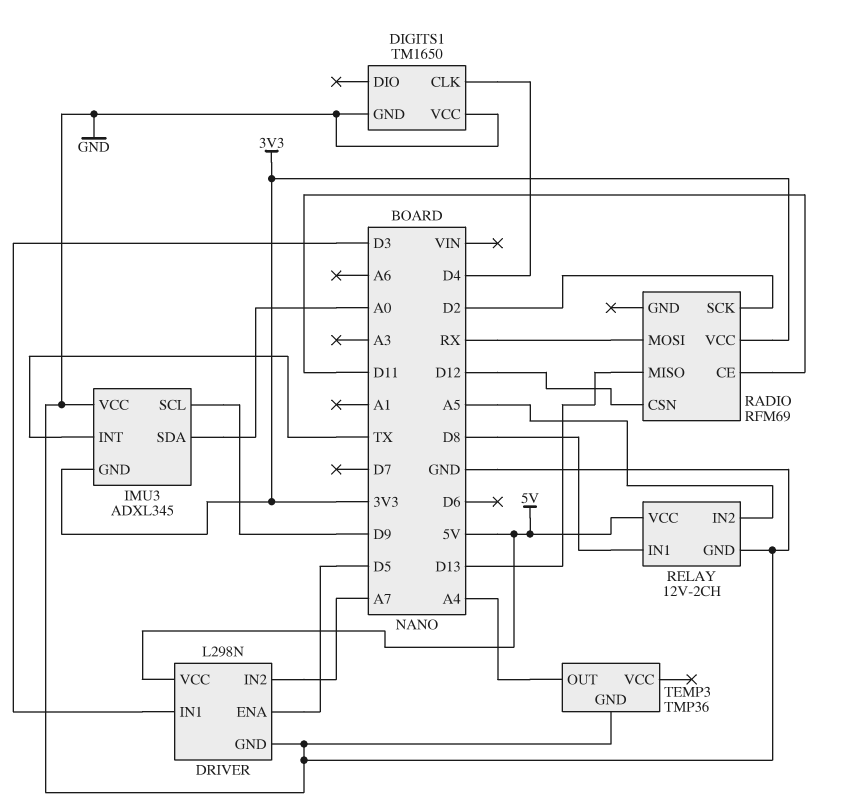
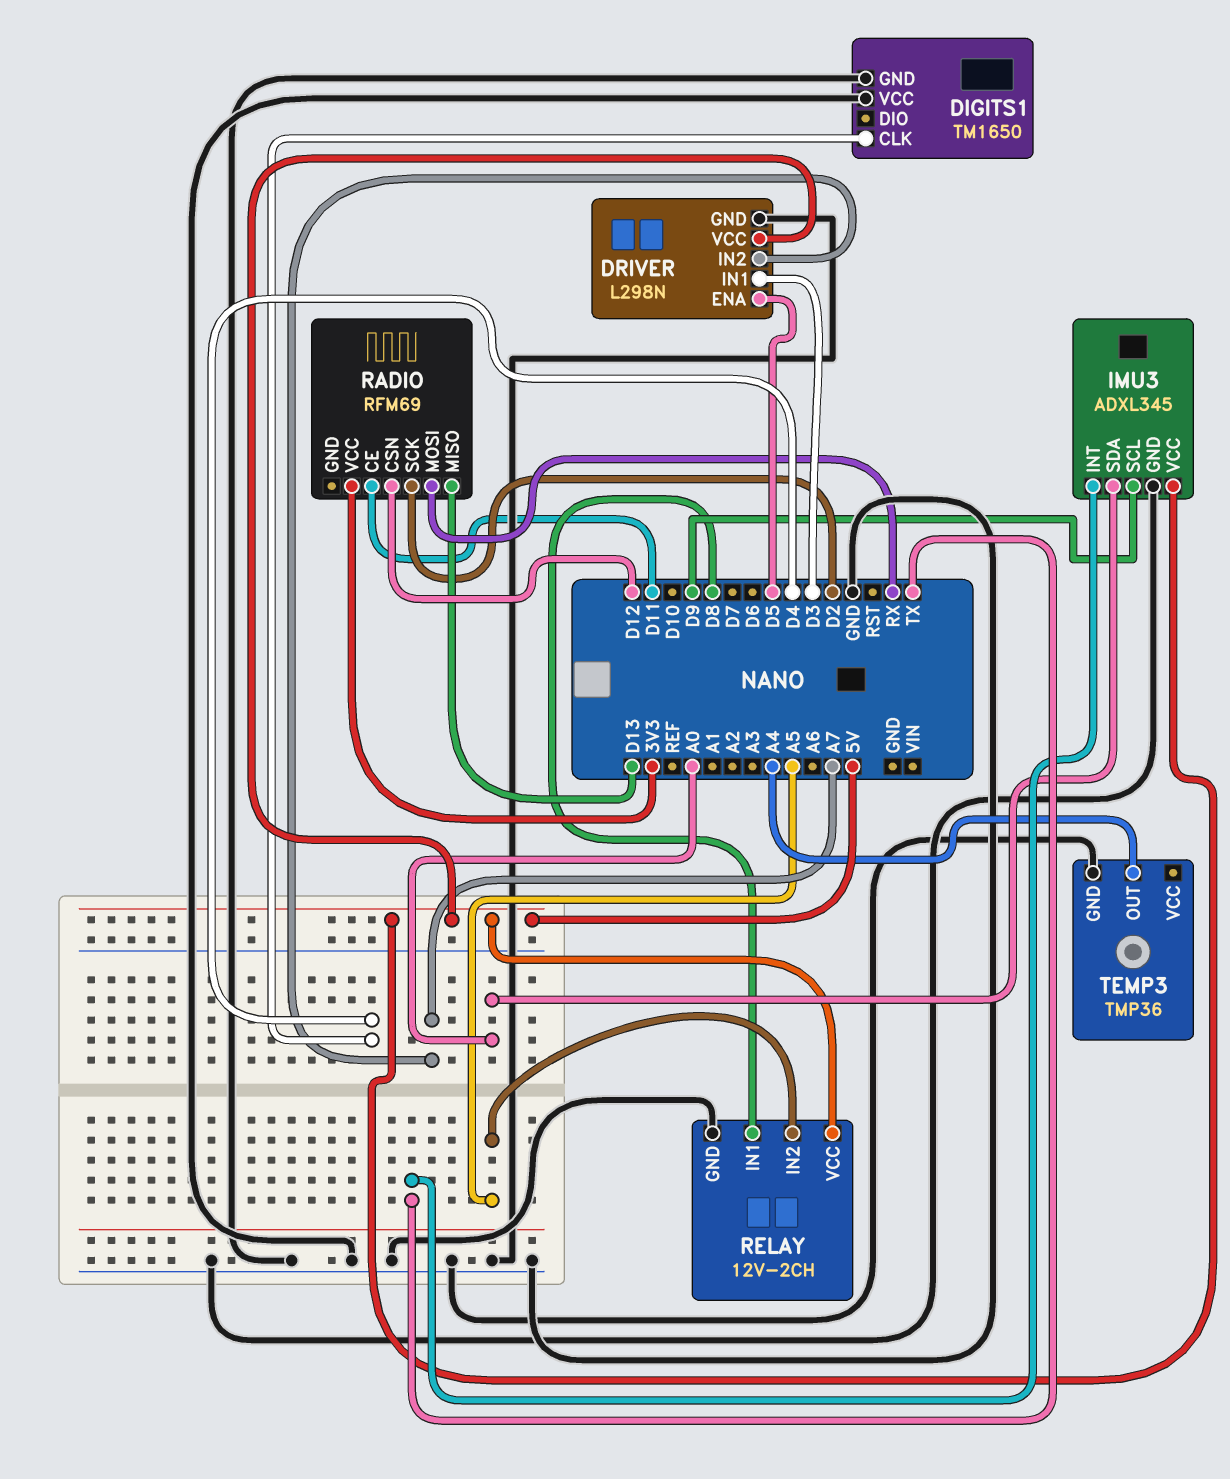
IMU3 pin GND: 3V3 -> GND
IMU3 pin VCC: GND -> 5V

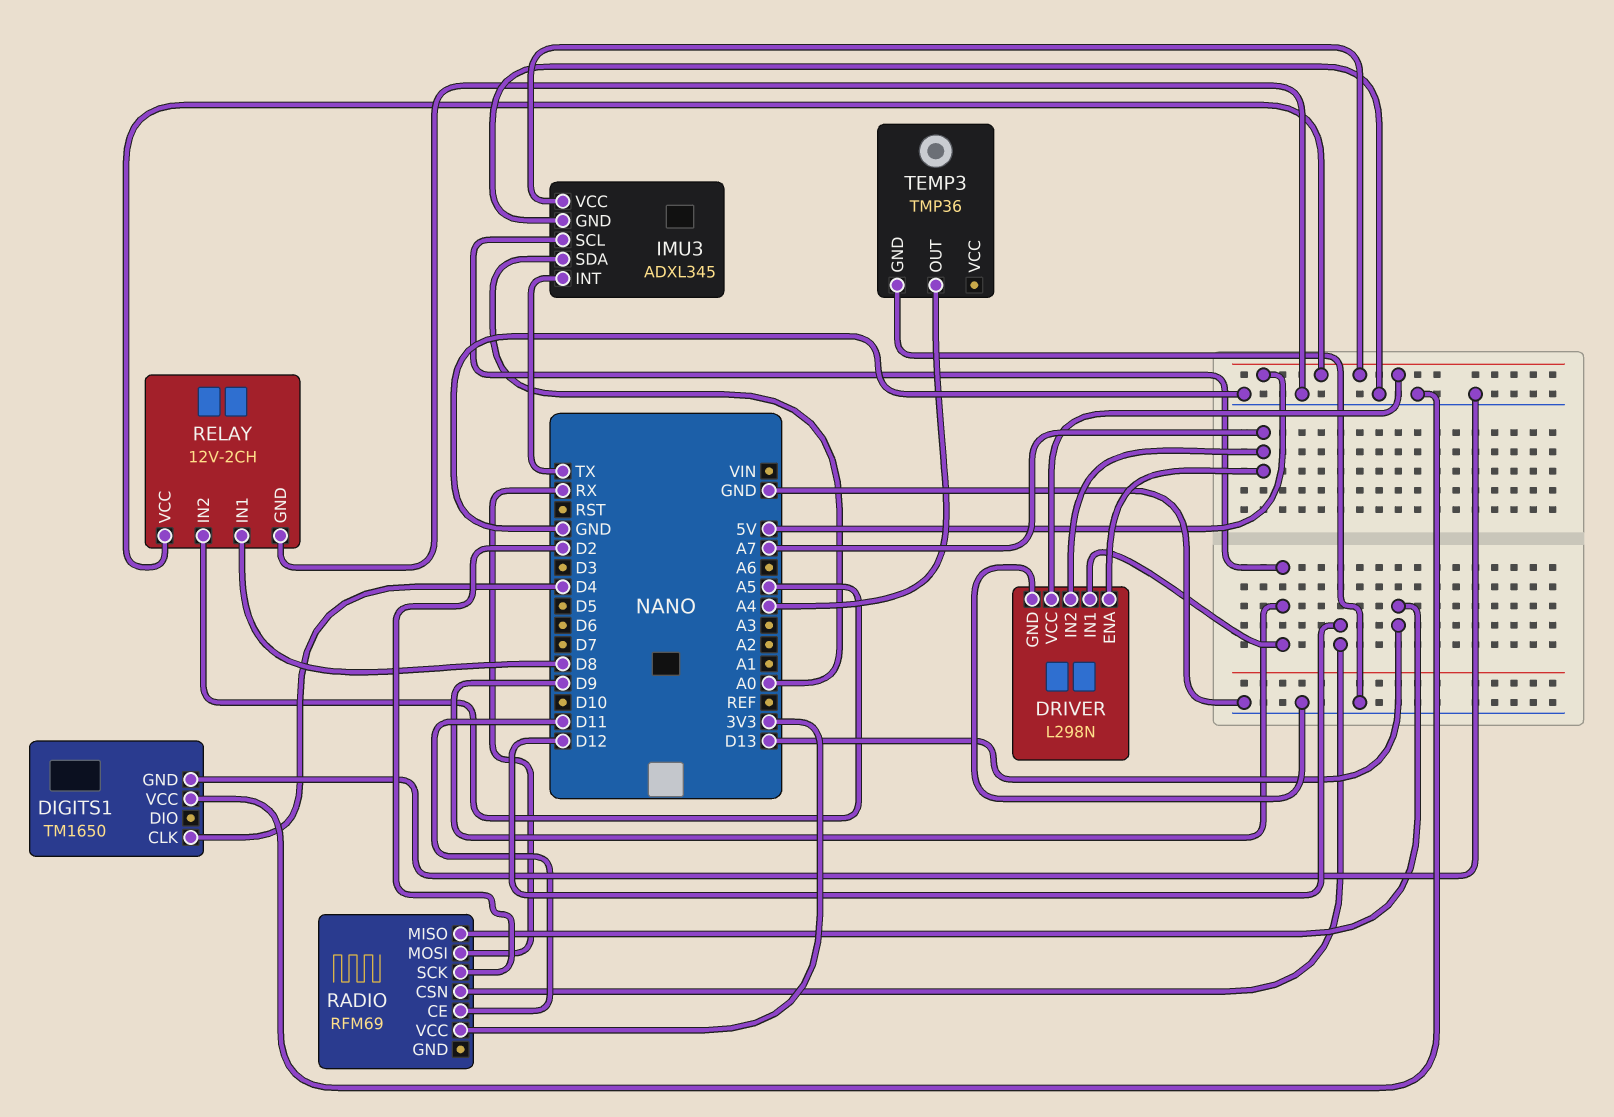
DRIVER pin ENA: D5 -> A7
DRIVER pin IN1: D3 -> D9

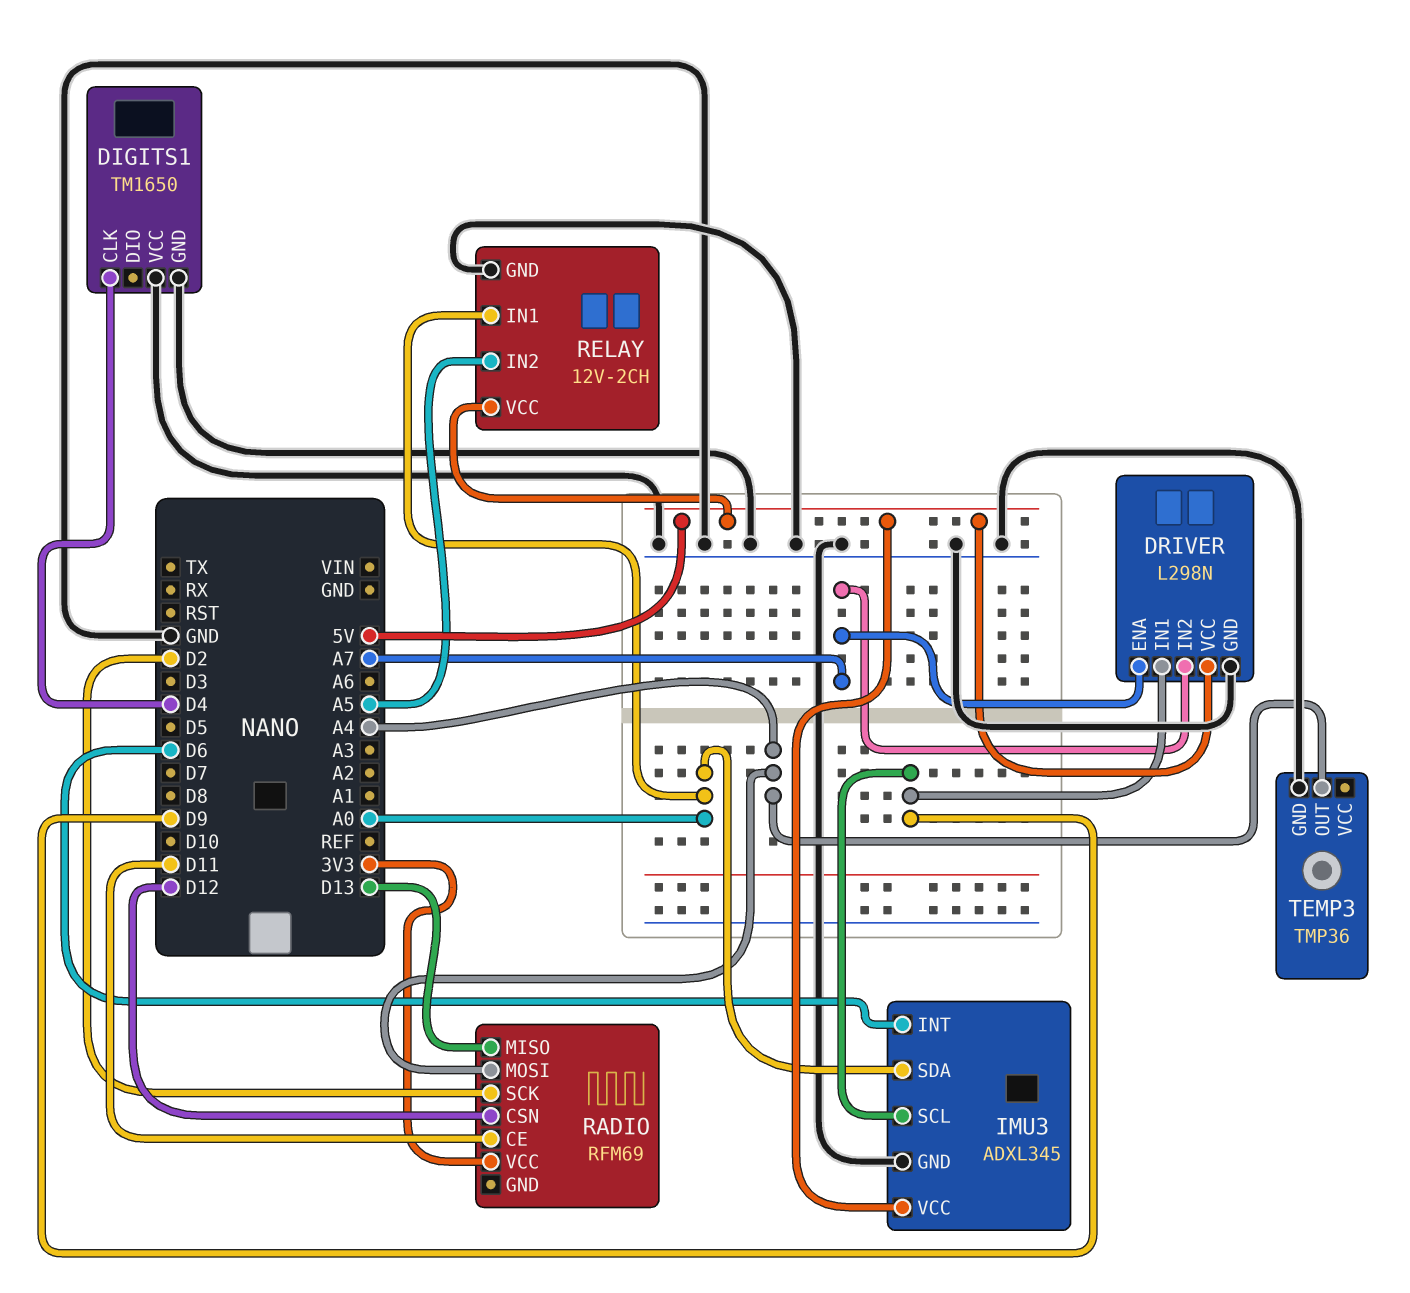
IMU3 pin INT: TX -> D6
RADIO pin MOSI: RX -> A4
RELAY pin IN1: D8 -> A0

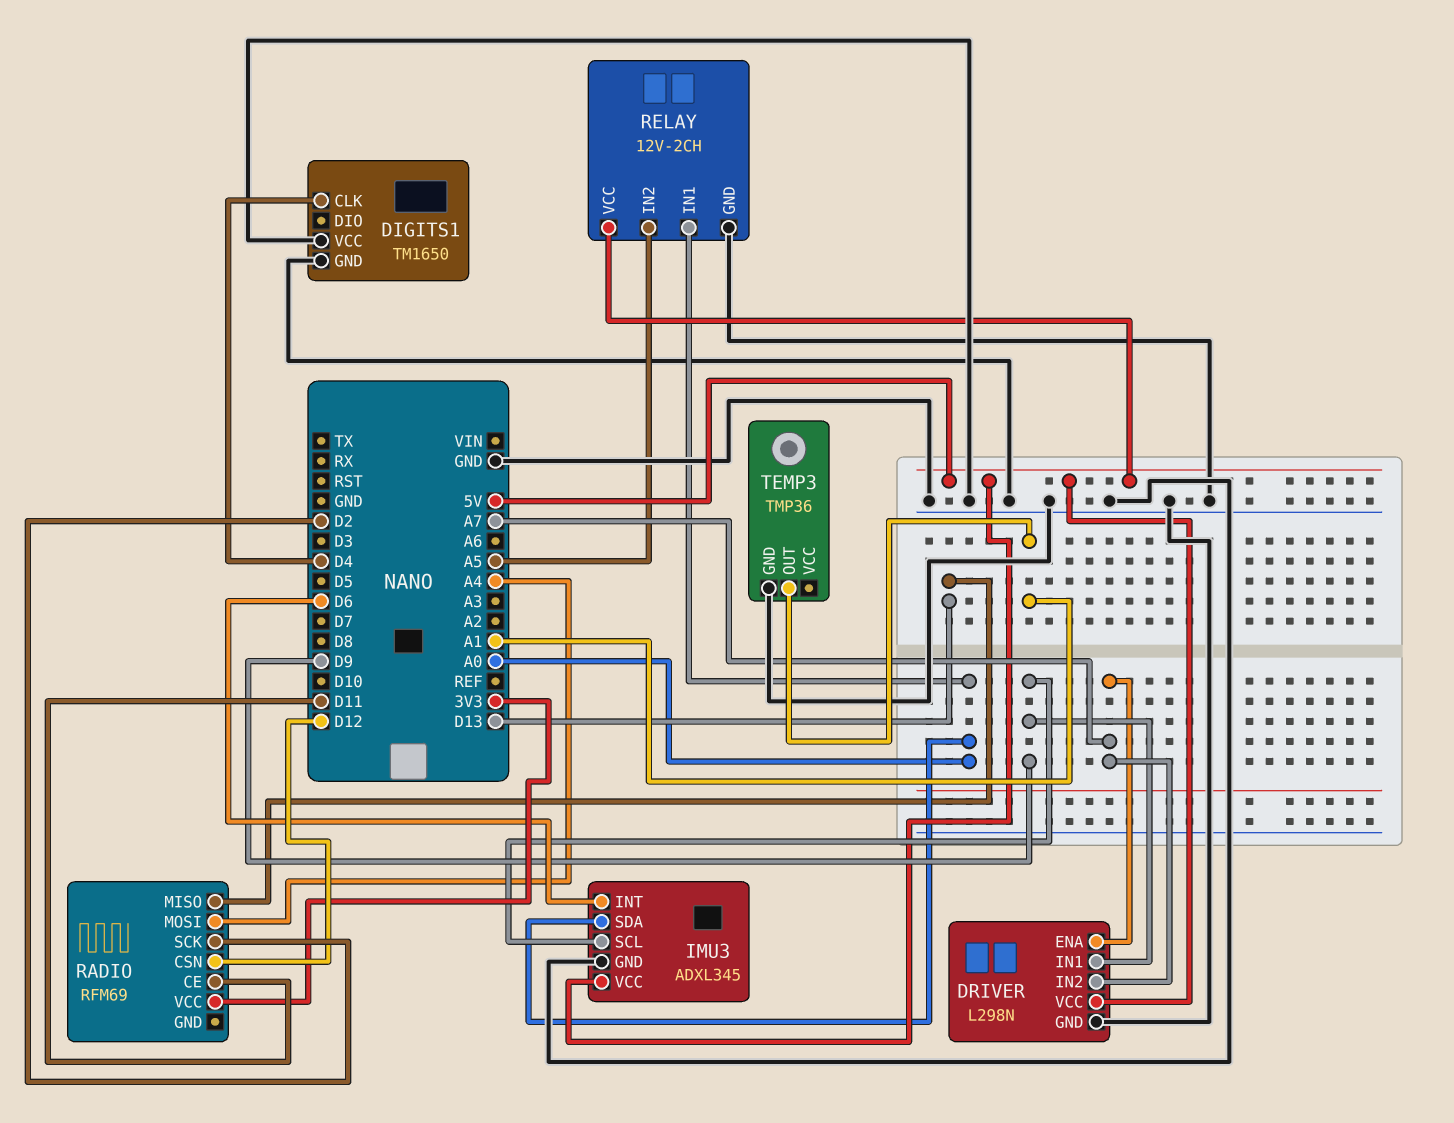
TEMP3 pin OUT: A4 -> A1

